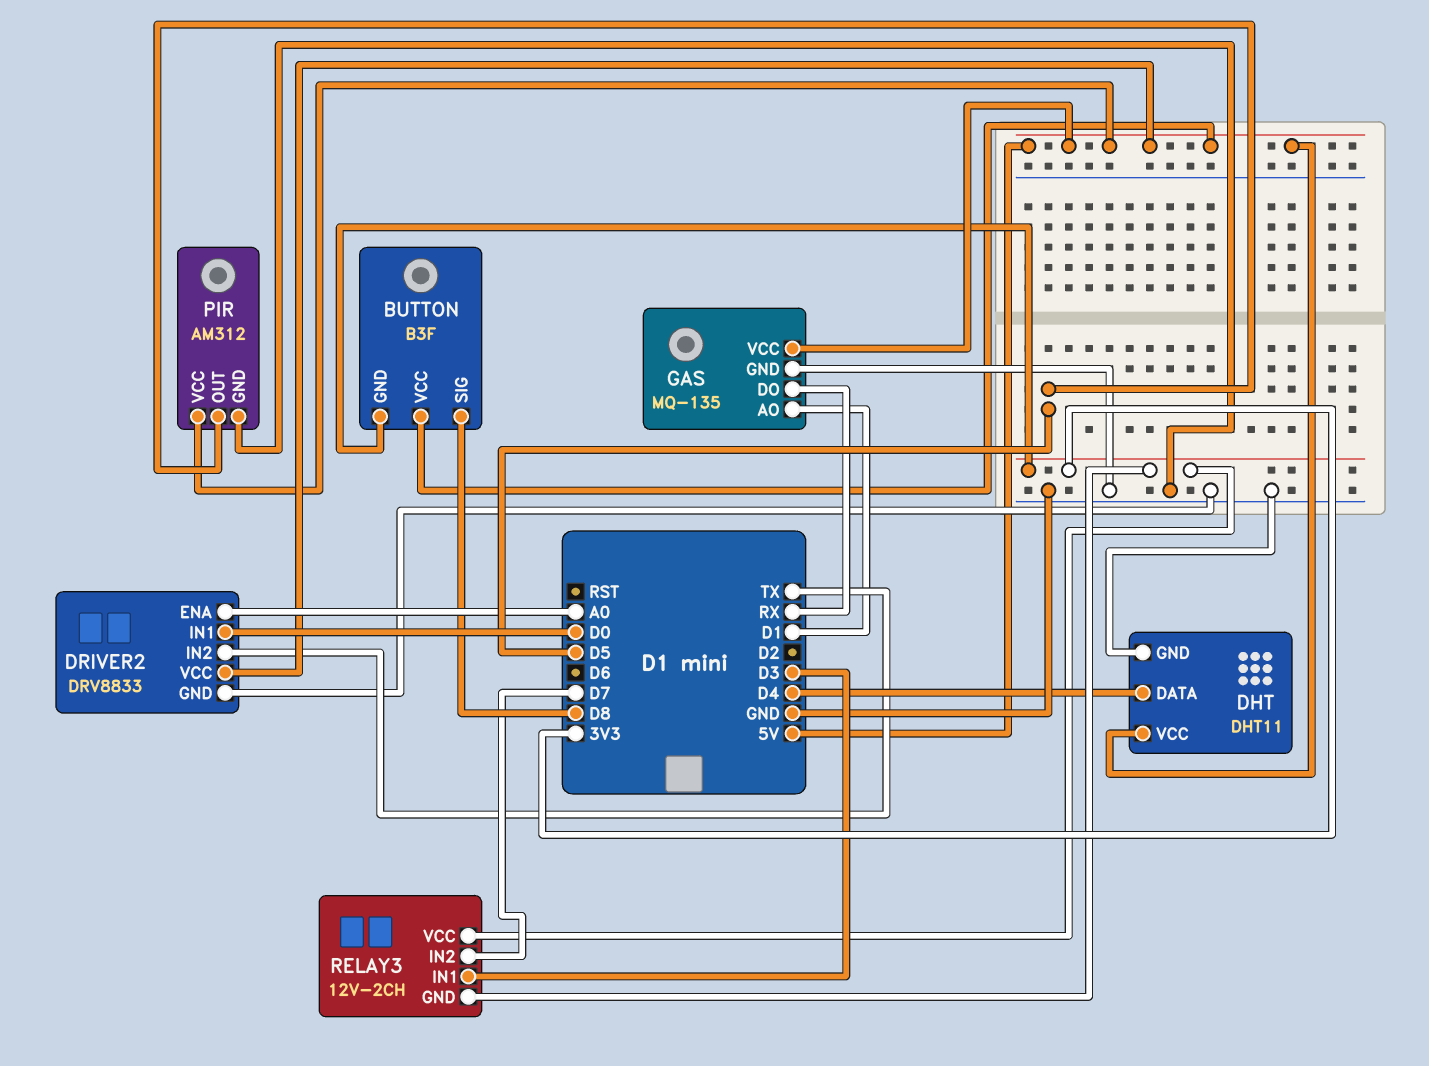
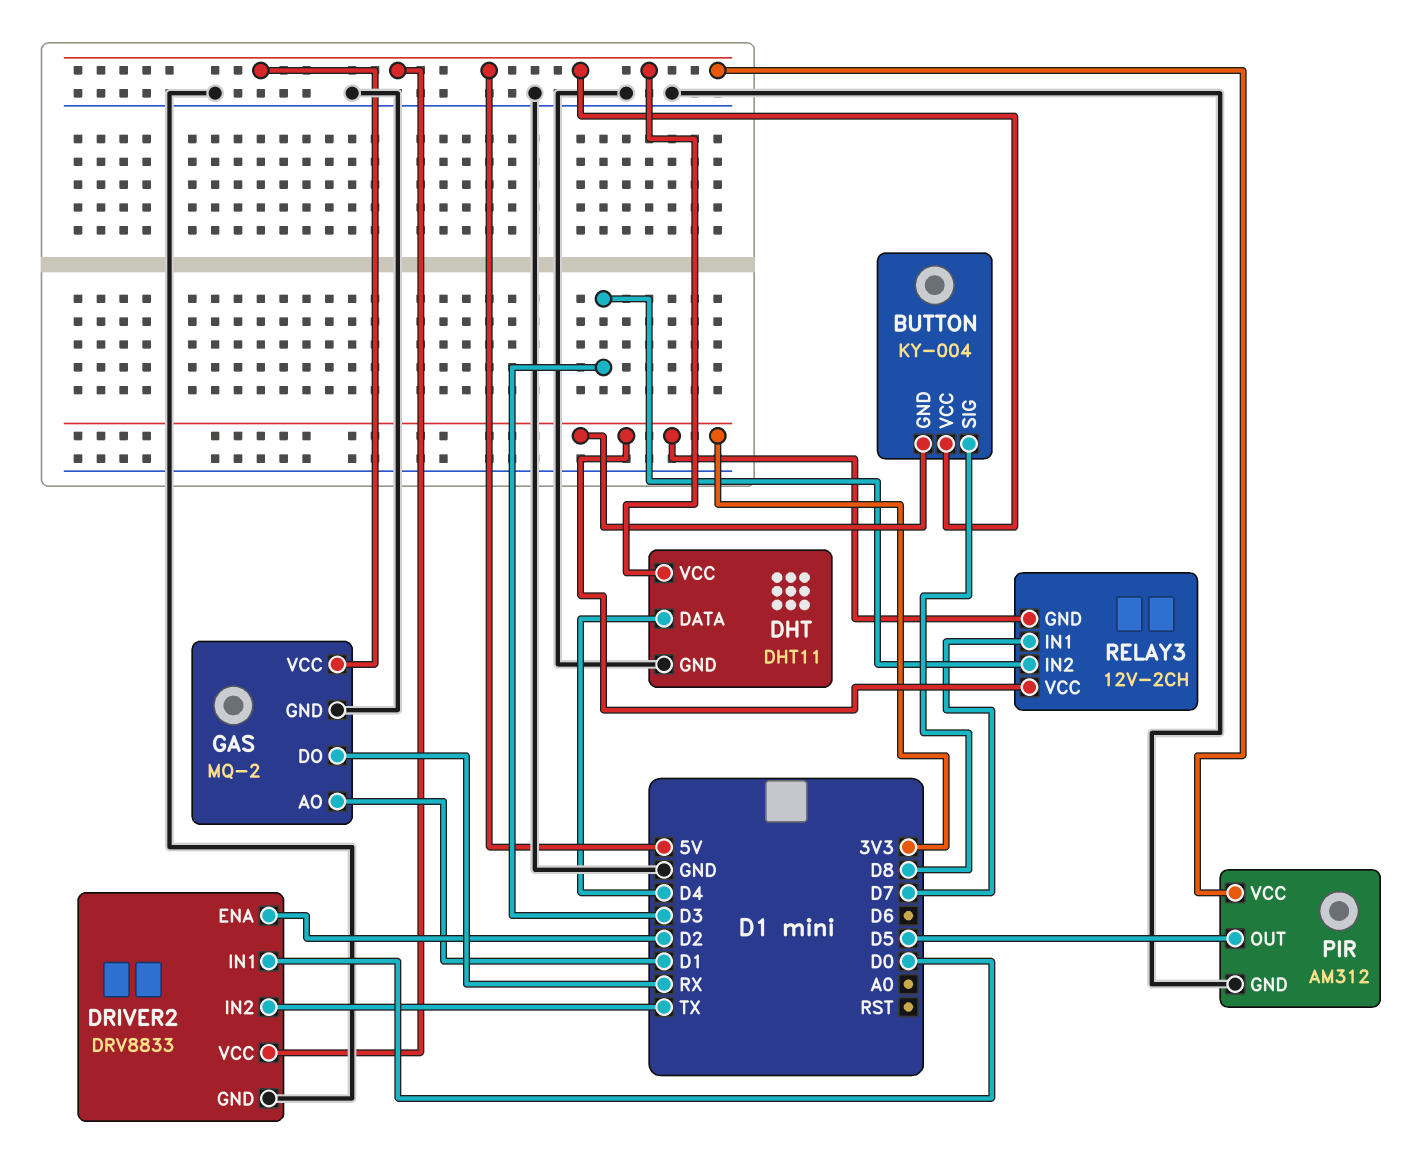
BUTTON: B3F -> KY-004
DRIVER2 pin ENA: A0 -> D2
GAS: MQ-135 -> MQ-2
RELAY3 pin IN1: D3 -> D7
RELAY3 pin IN2: D7 -> D3

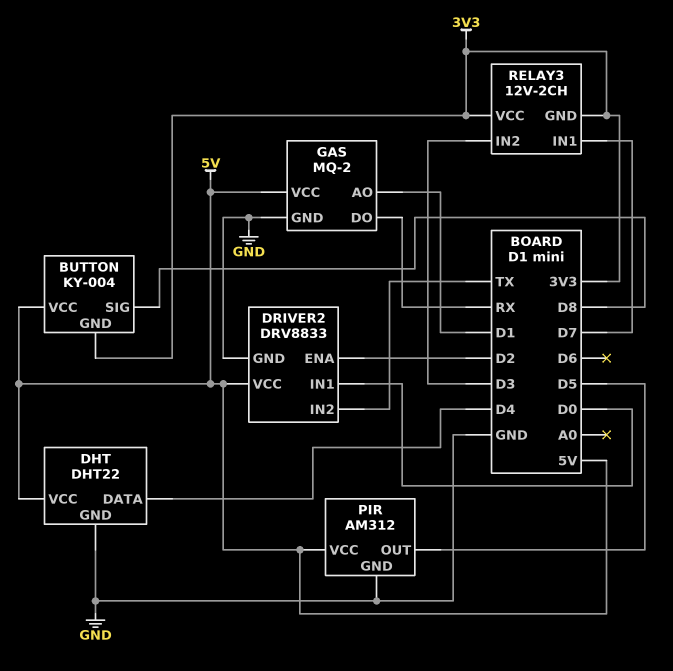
DHT: DHT11 -> DHT22

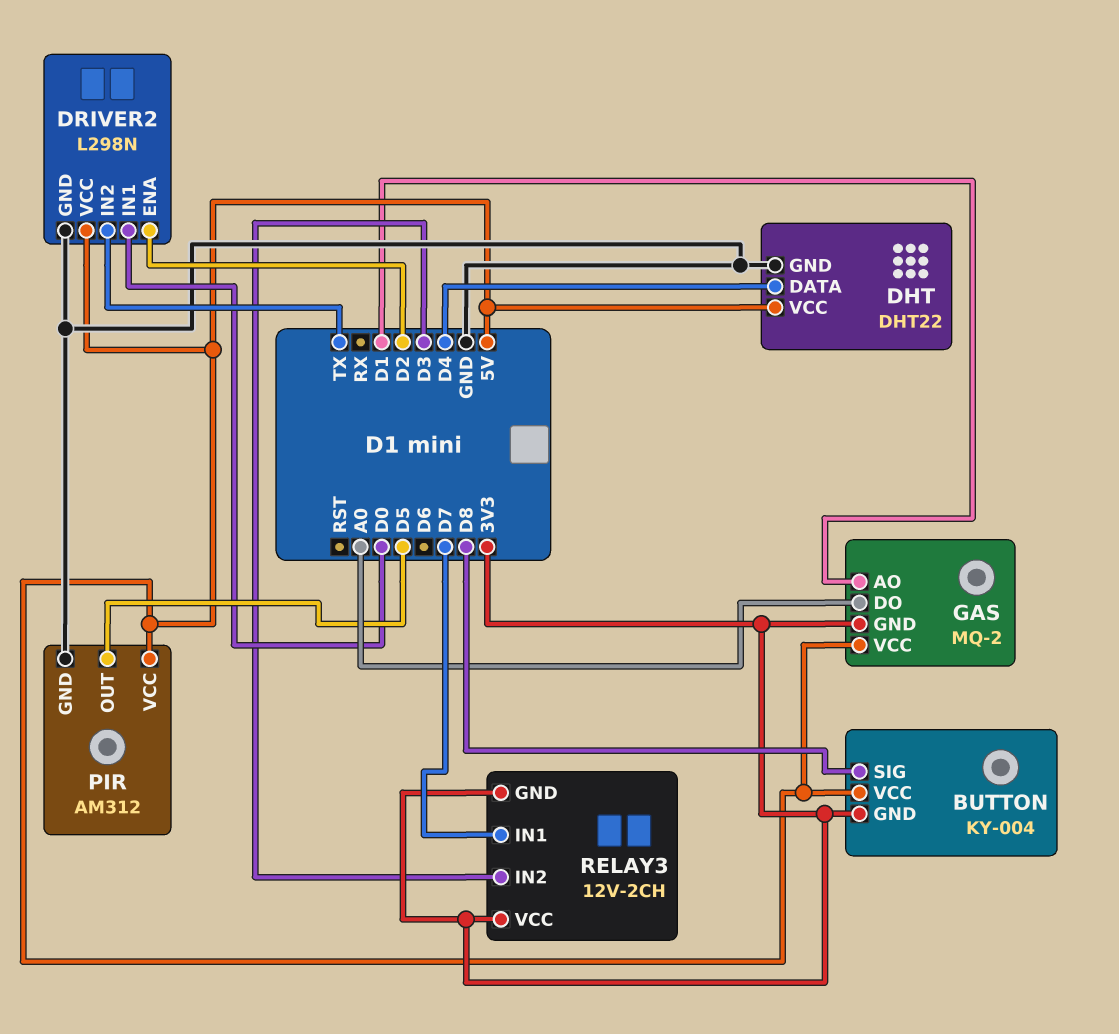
DRIVER2: DRV8833 -> L298N
GAS pin DO: RX -> A0
GAS pin GND: GND -> 3V3

